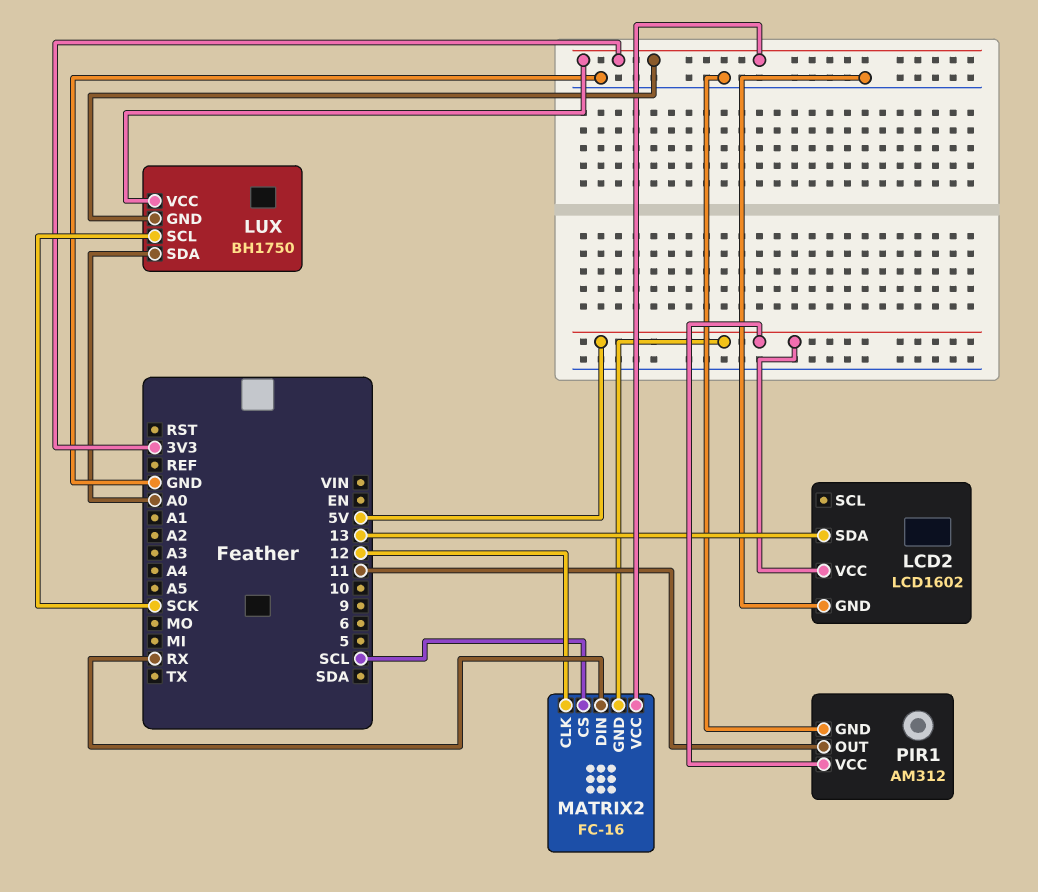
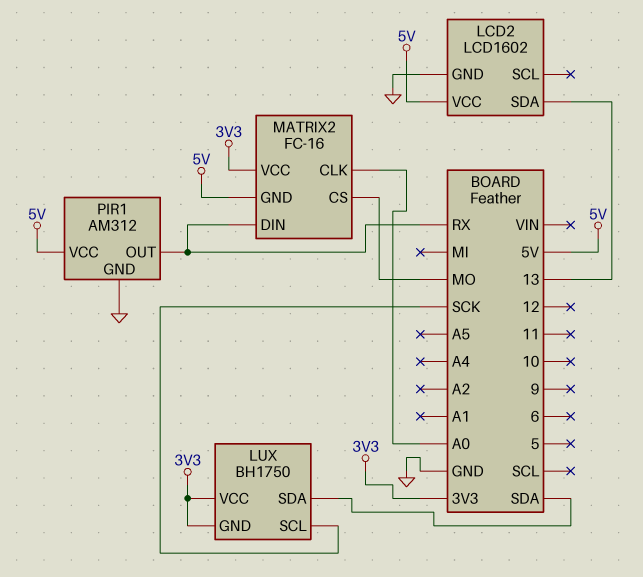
LUX pin SDA: A0 -> SDA
MATRIX2 pin CLK: 12 -> A0
MATRIX2 pin CS: SCL -> MO
PIR1 pin OUT: 11 -> RX

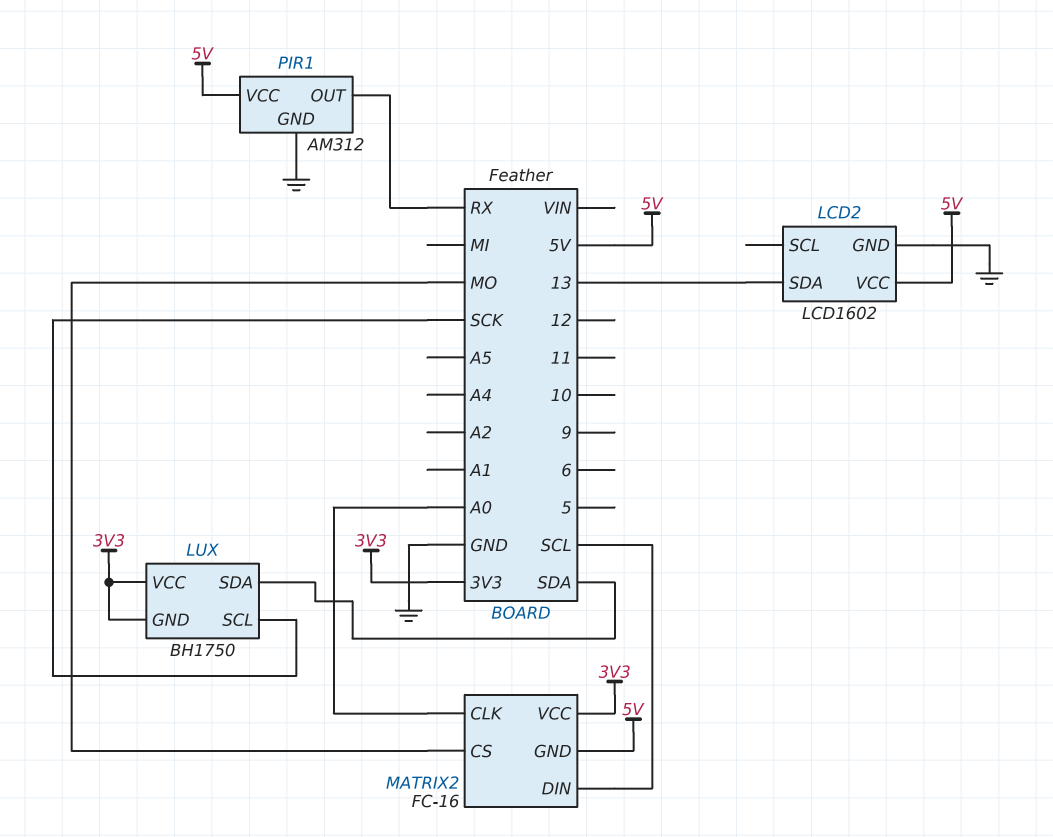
MATRIX2 pin DIN: RX -> SCL

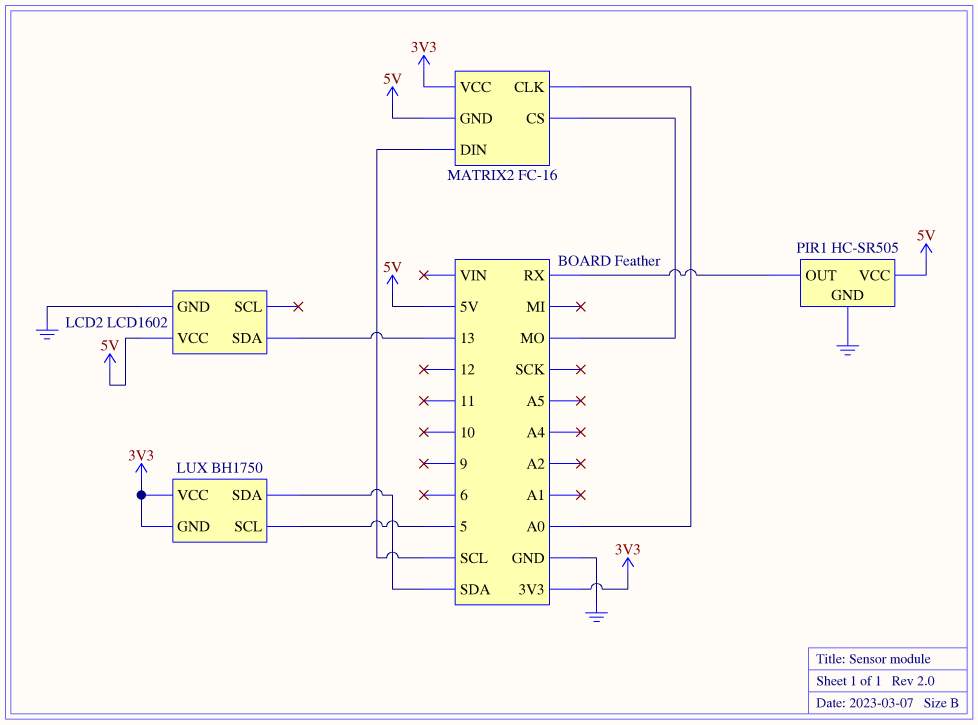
LUX pin SCL: SCK -> 5
PIR1: AM312 -> HC-SR505

